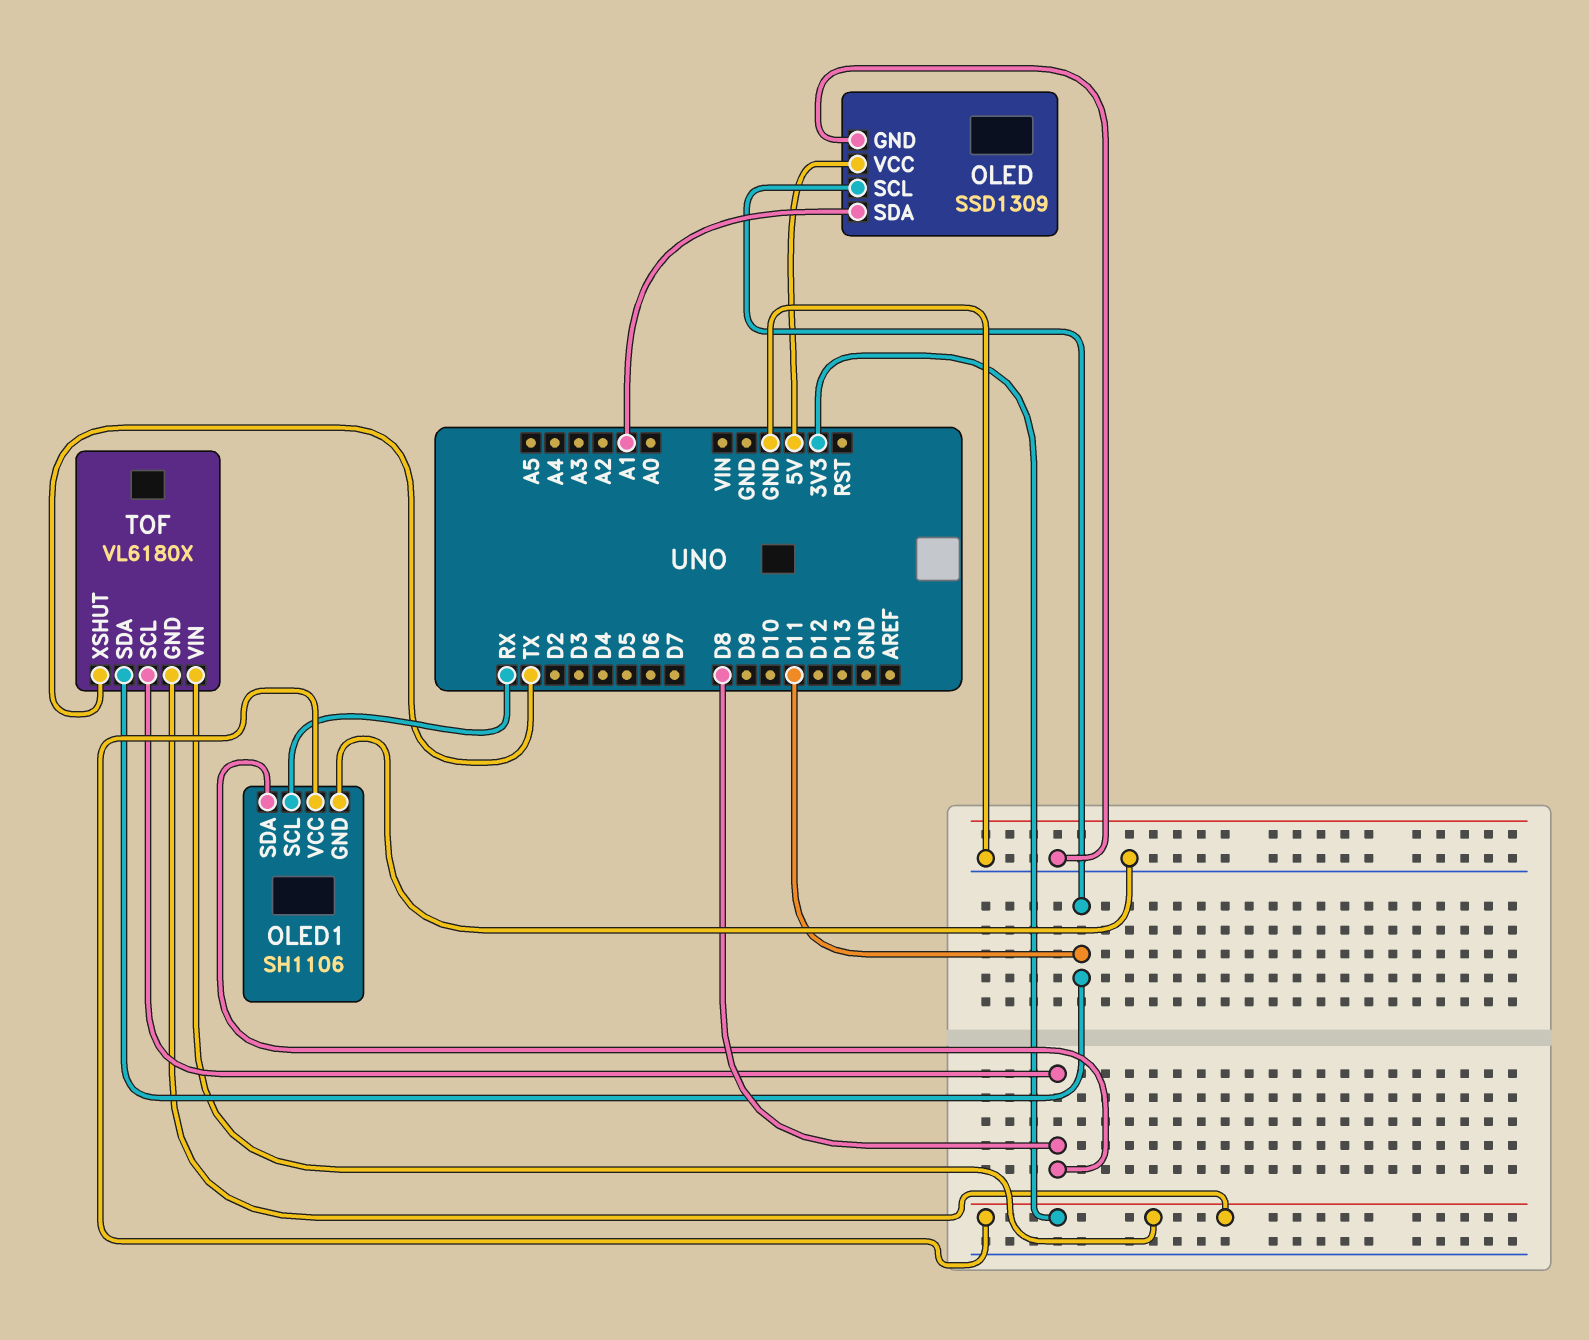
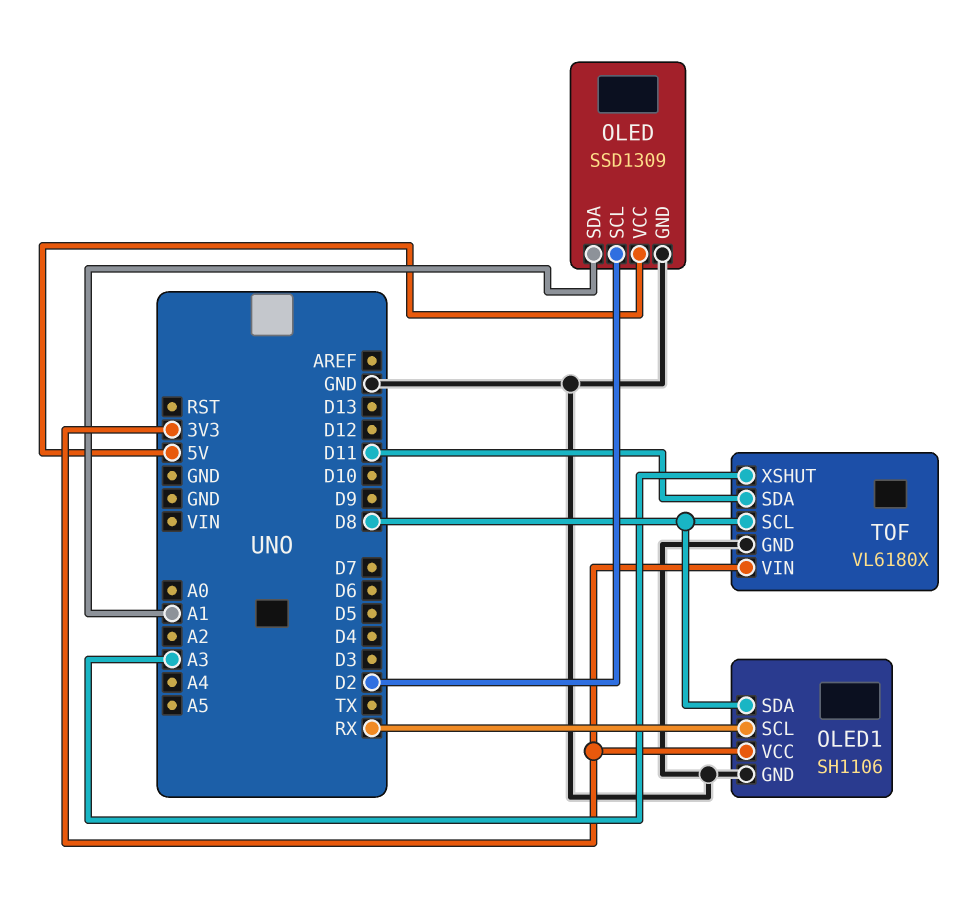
OLED pin SCL: D11 -> D2
TOF pin GND: 3V3 -> GND
TOF pin XSHUT: TX -> A3

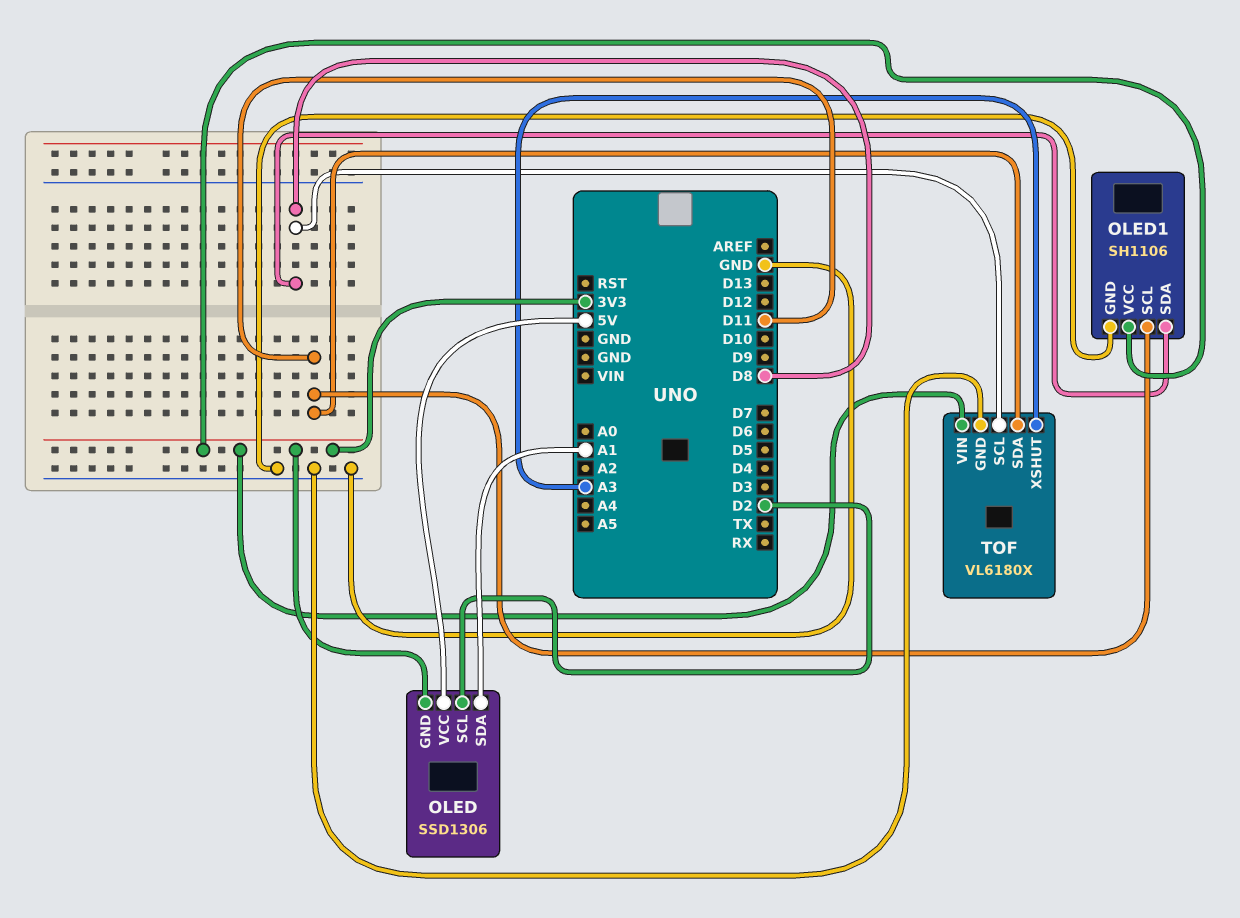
OLED: SSD1309 -> SSD1306
OLED pin GND: GND -> 3V3
OLED1 pin SCL: RX -> D11

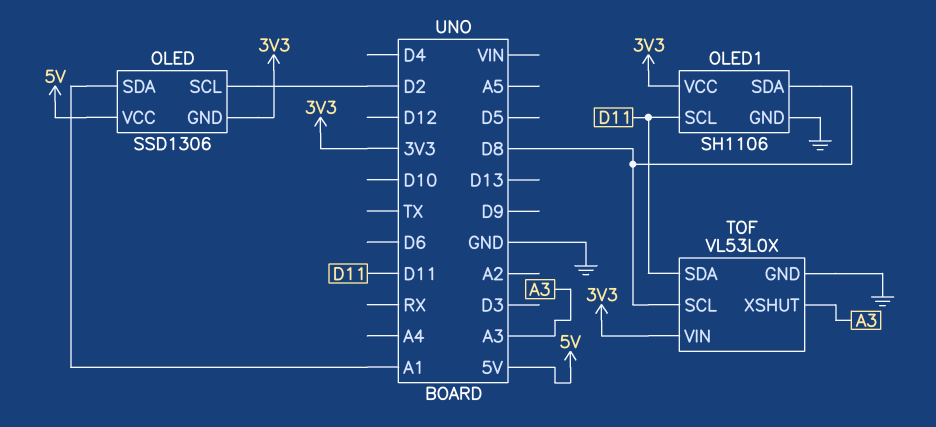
TOF: VL6180X -> VL53L0X

